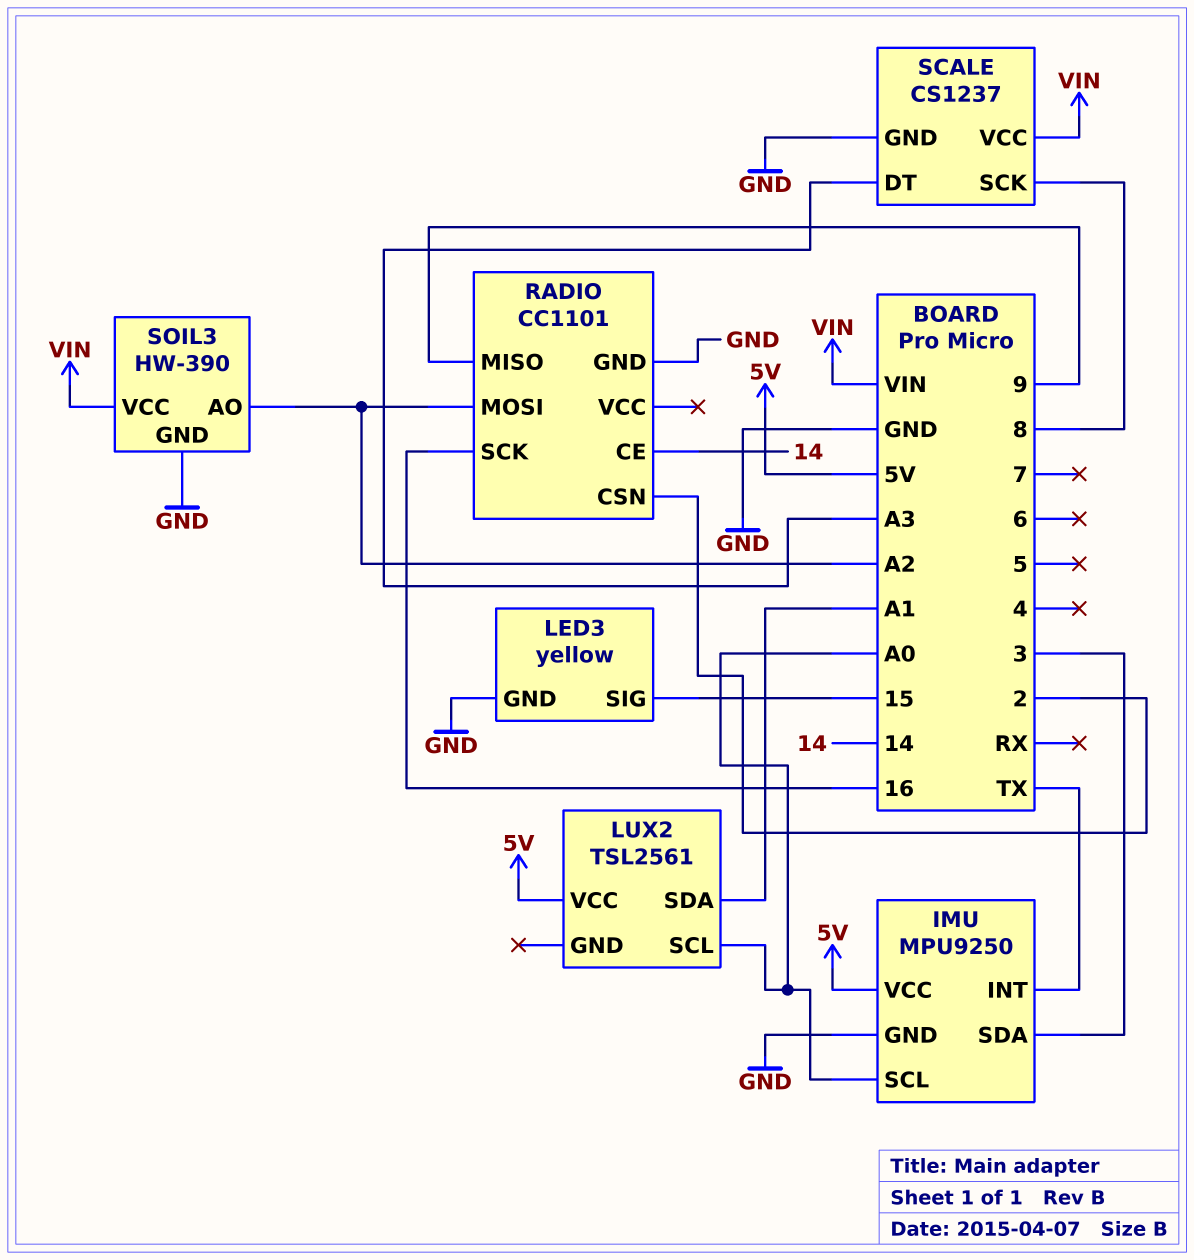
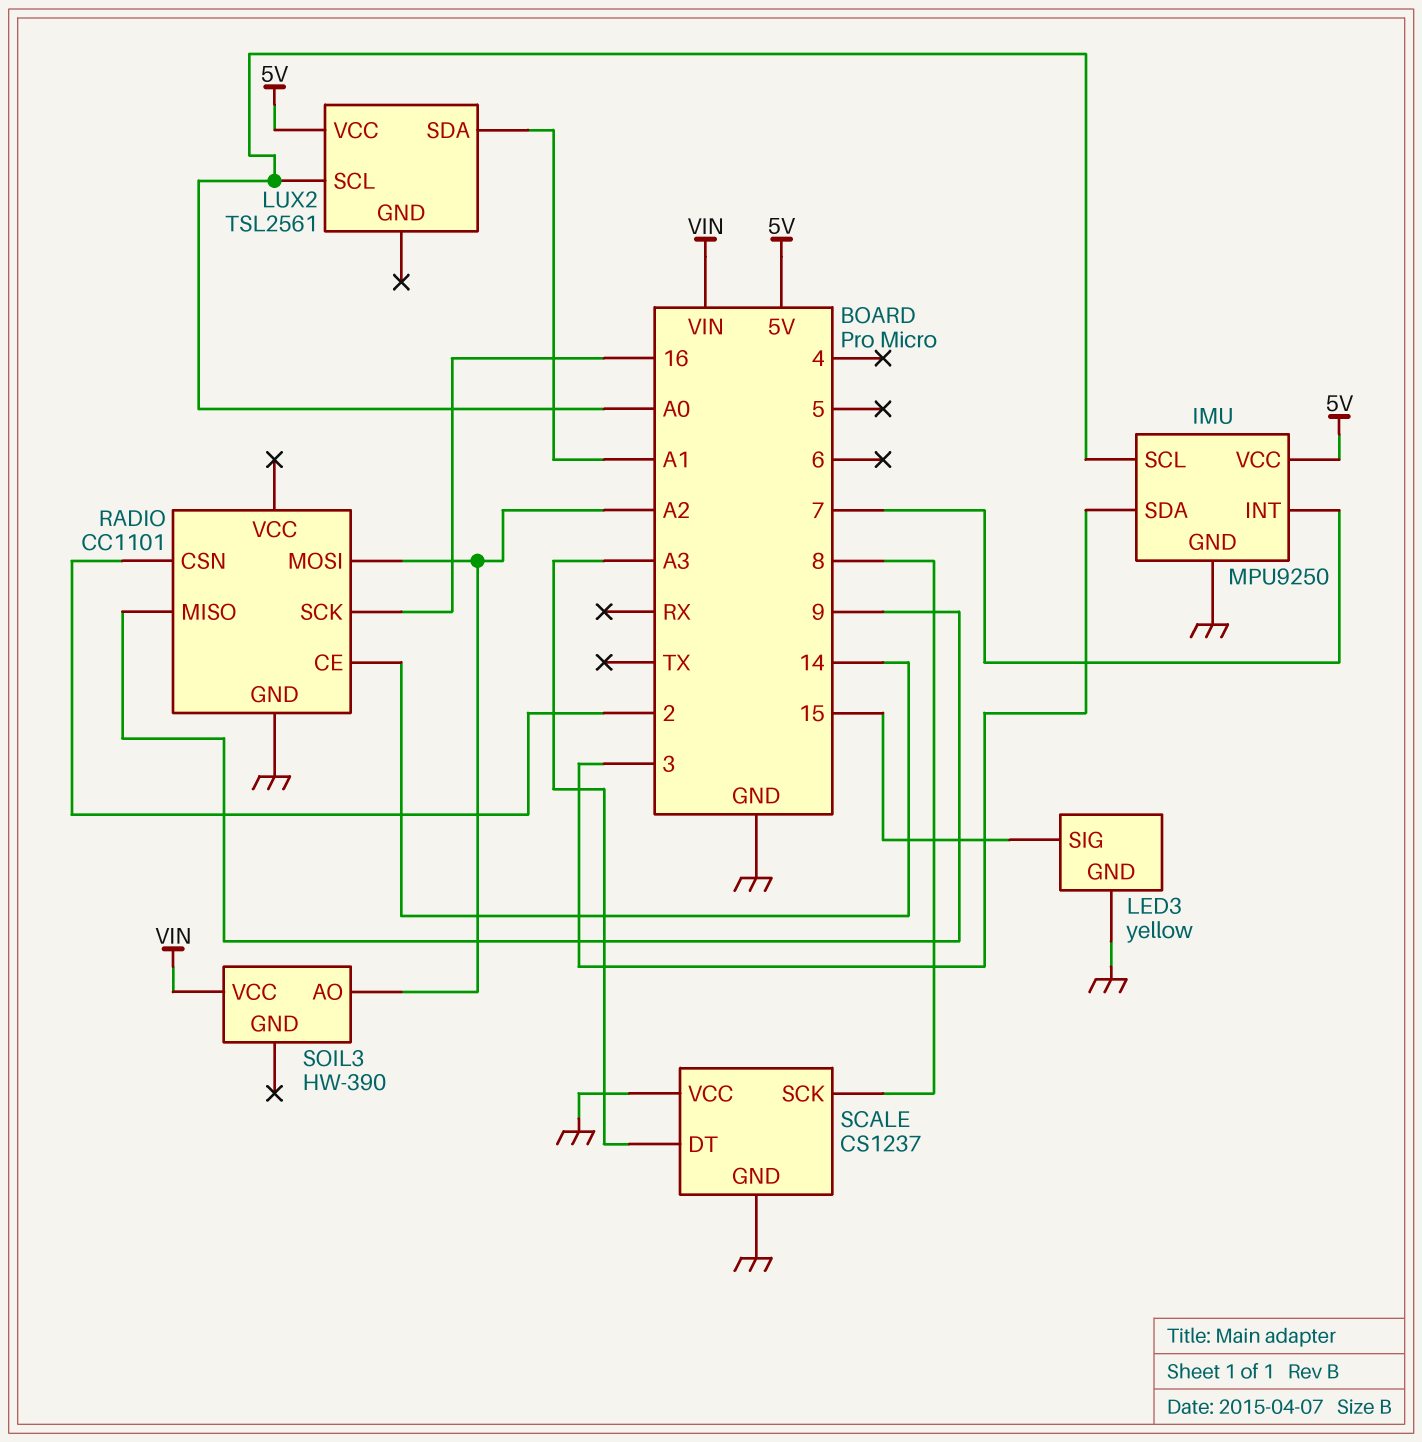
IMU pin INT: TX -> 7
SCALE pin VCC: VIN -> GND
SOIL3 pin GND: GND -> none

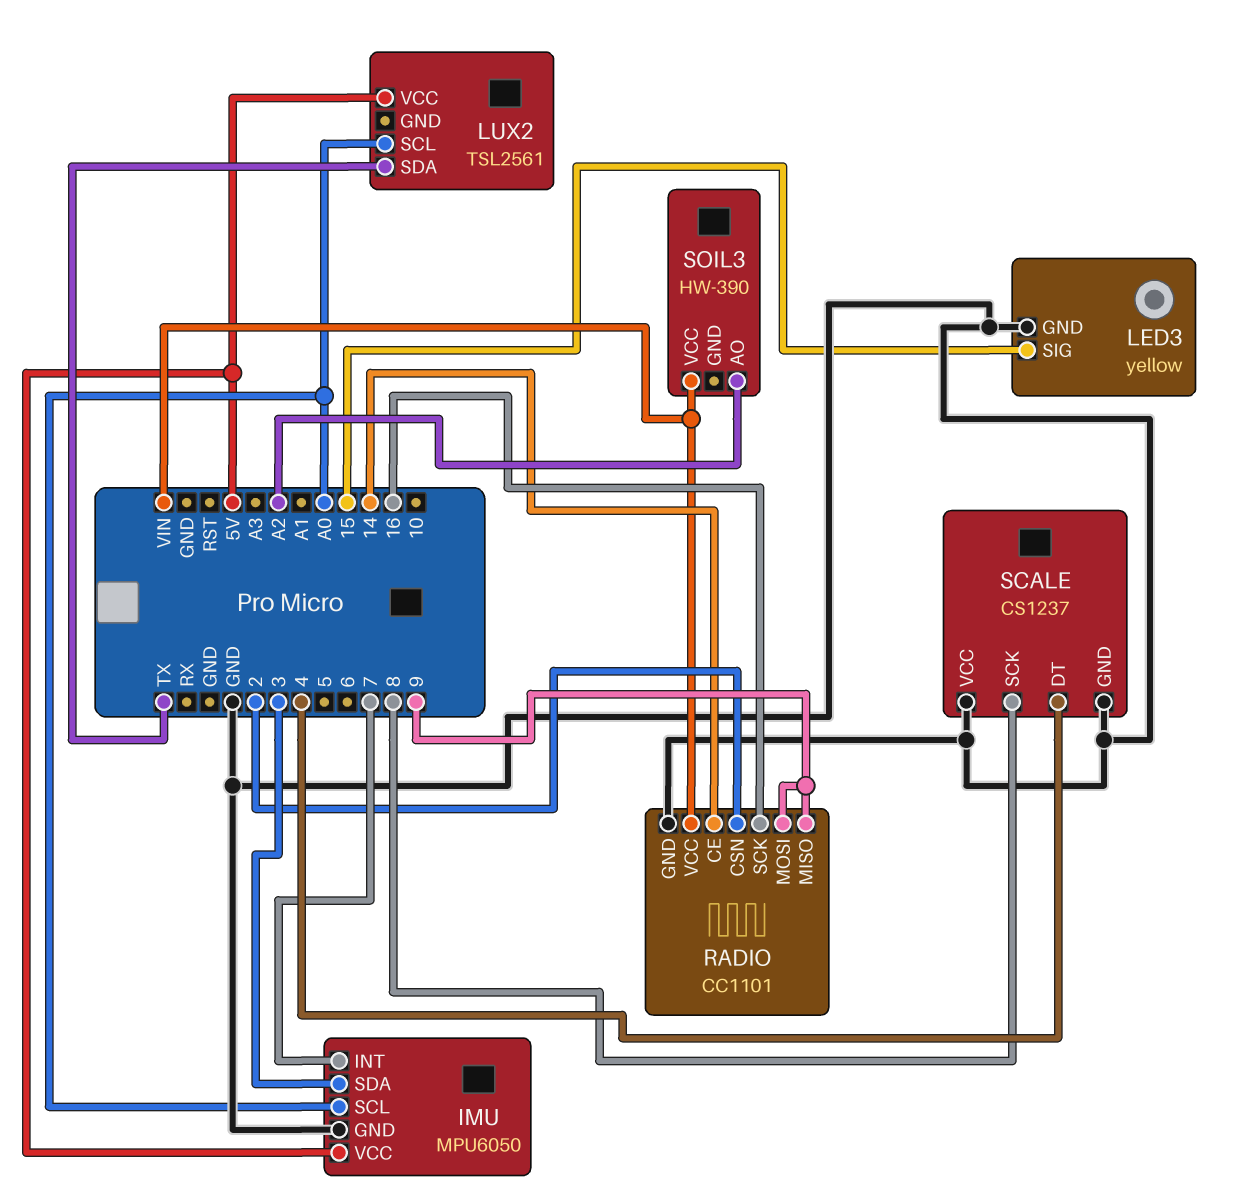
IMU: MPU9250 -> MPU6050
LUX2 pin SDA: A1 -> TX
RADIO pin MOSI: A2 -> 9
RADIO pin VCC: none -> VIN
SCALE pin DT: A3 -> 4

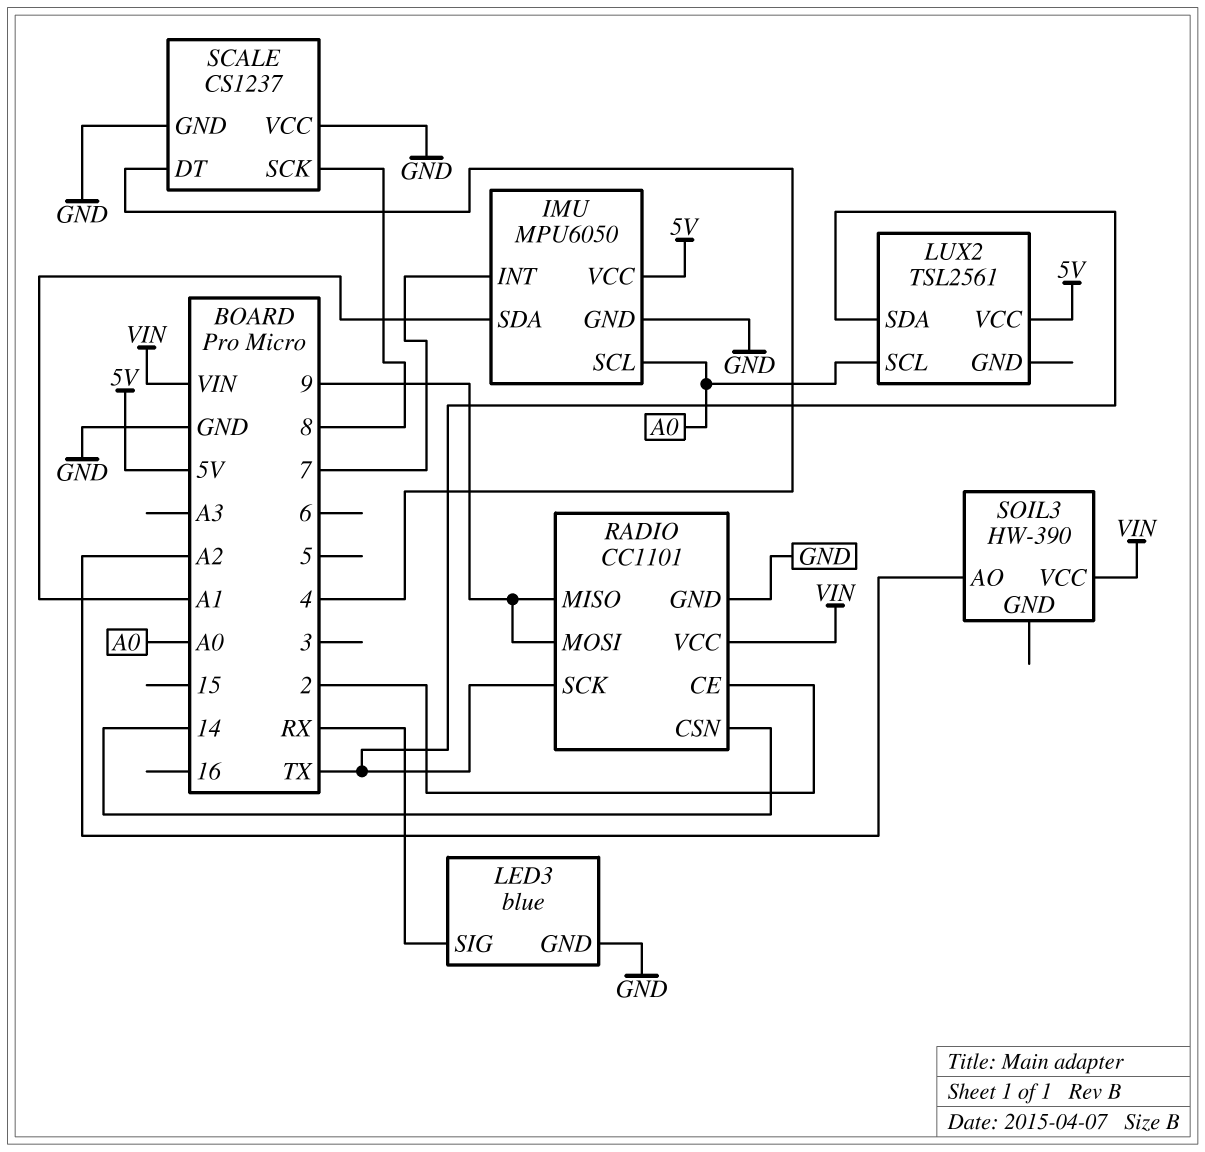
IMU pin SDA: 3 -> A1
LED3: yellow -> blue
LED3 pin SIG: 15 -> RX
RADIO pin CE: 14 -> 2
RADIO pin CSN: 2 -> 14
RADIO pin SCK: 16 -> TX

